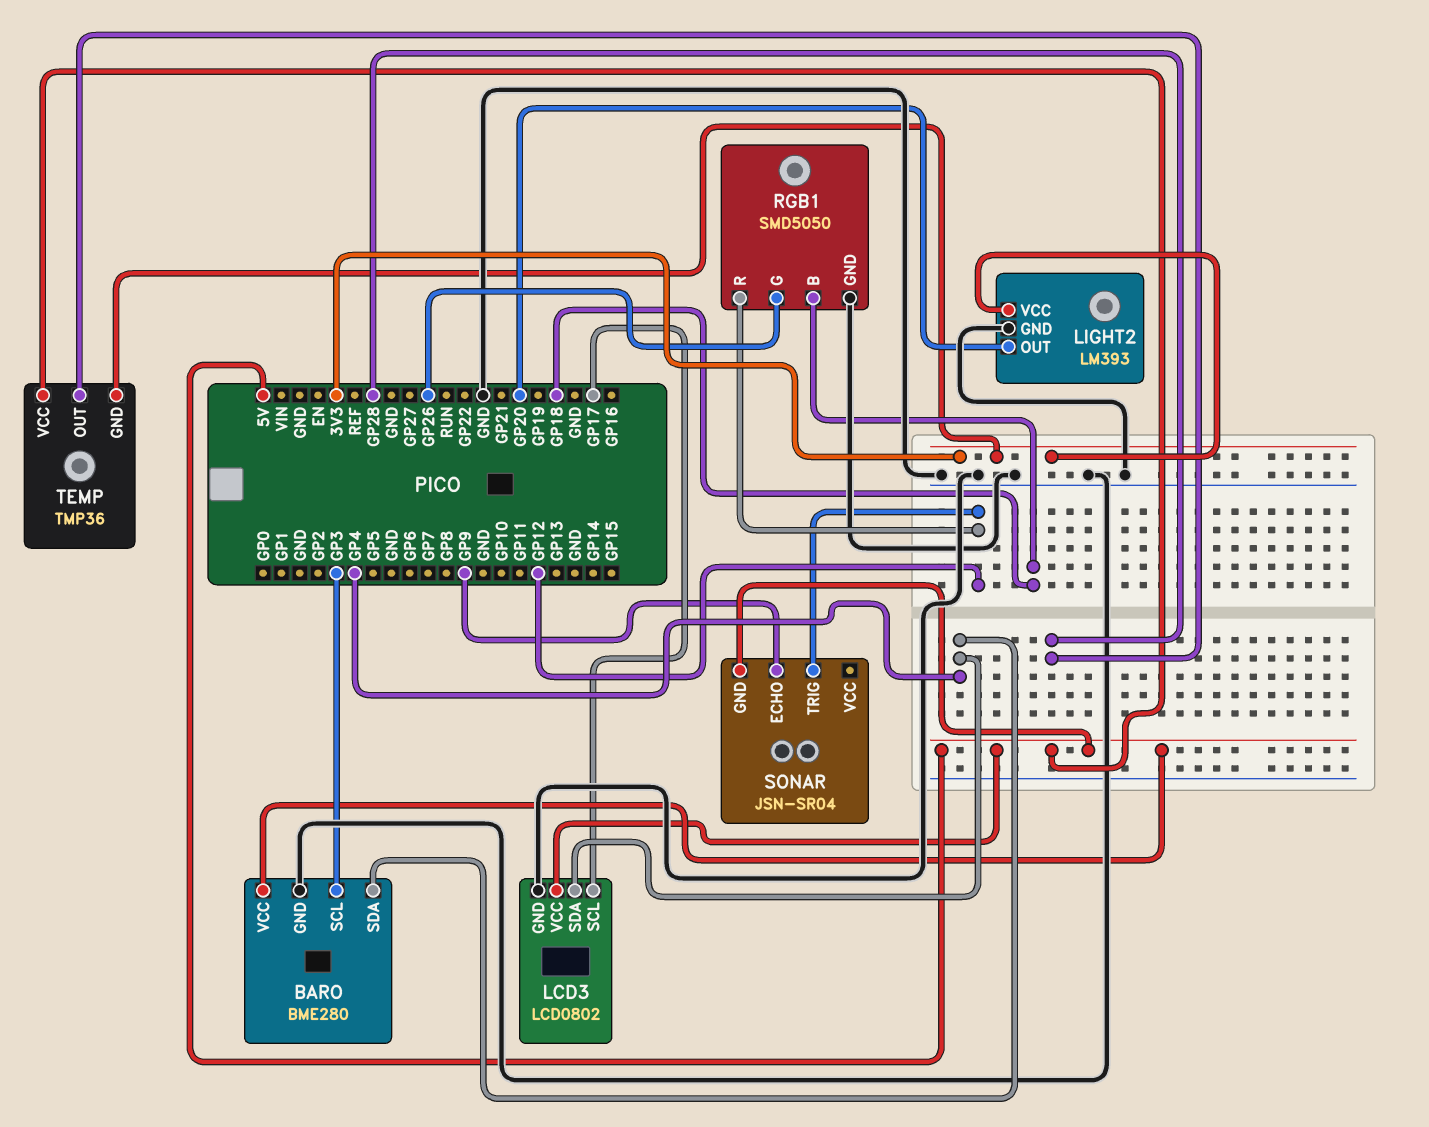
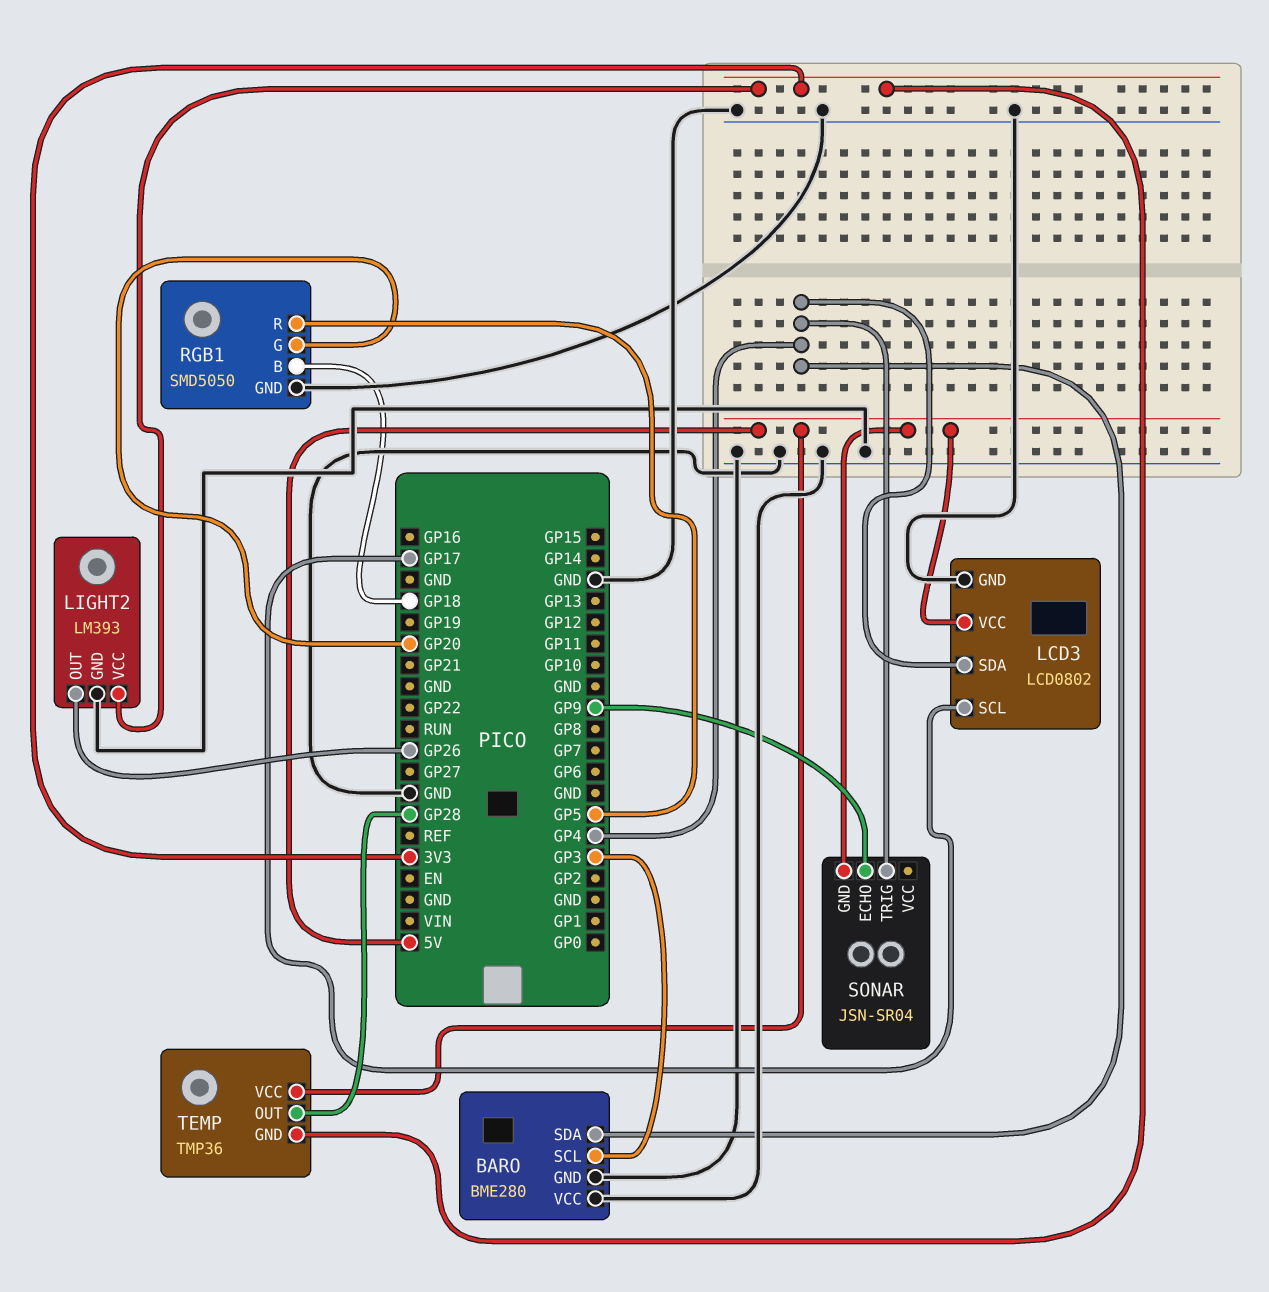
BARO pin VCC: 5V -> GND
LIGHT2 pin OUT: GP20 -> GP26
RGB1 pin G: GP26 -> GP20
RGB1 pin R: GP12 -> GP5
SONAR pin TRIG: GP12 -> GP4

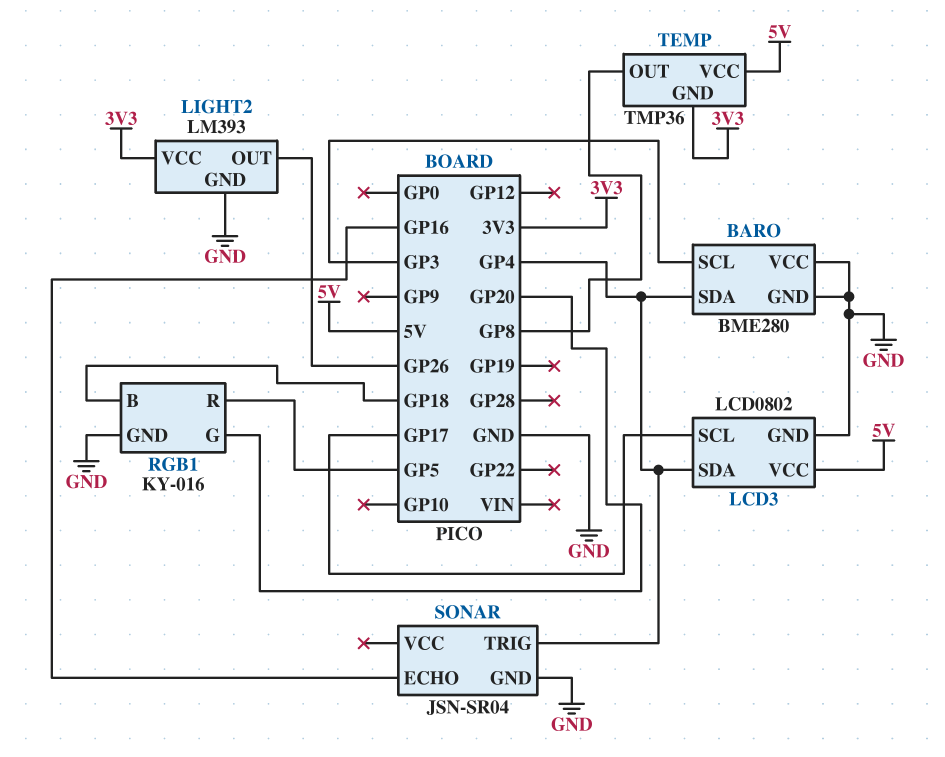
RGB1: SMD5050 -> KY-016
SONAR pin ECHO: GP9 -> GP16
SONAR pin GND: 5V -> GND
TEMP pin OUT: GP28 -> GP8

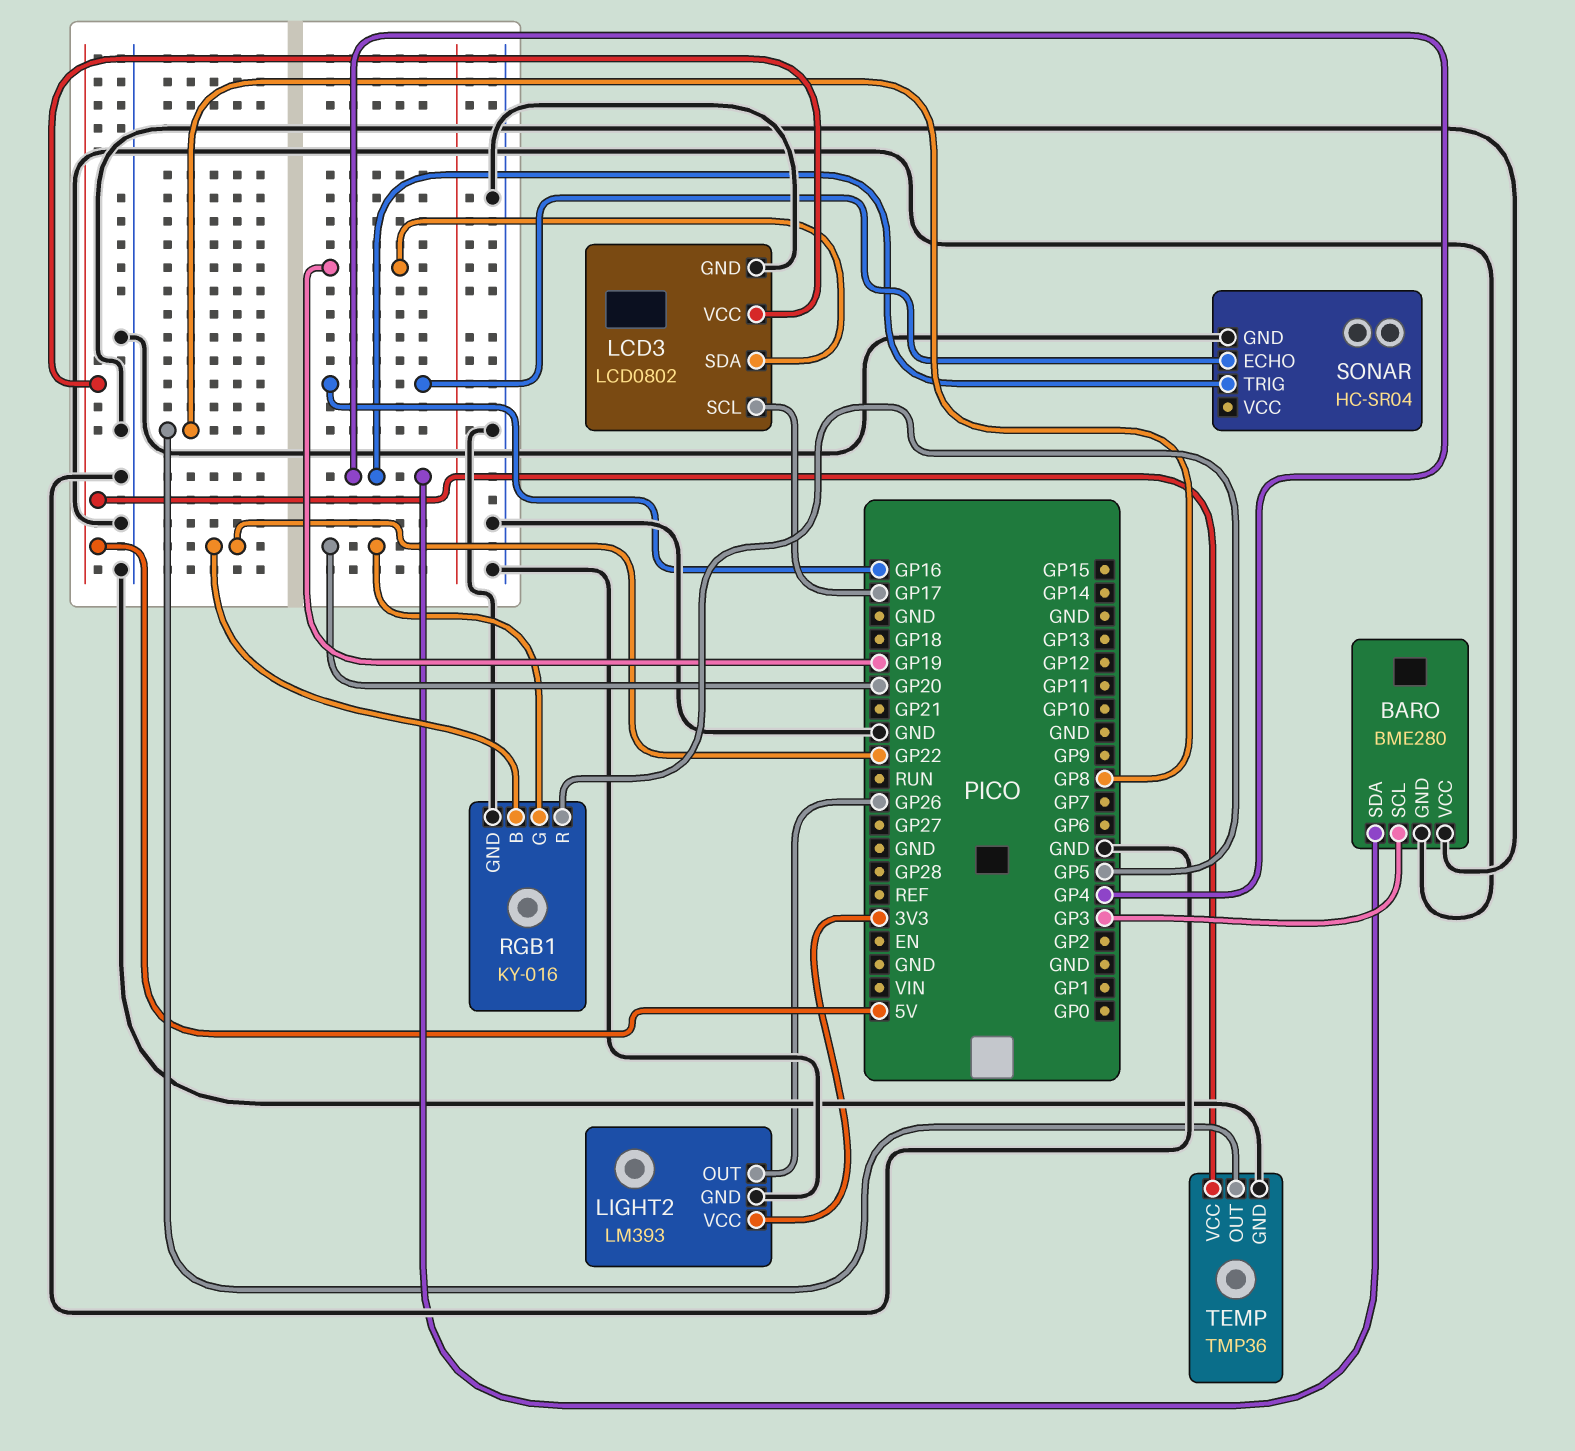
LCD3 pin SDA: GP4 -> GP19
RGB1 pin B: GP18 -> GP22
SONAR: JSN-SR04 -> HC-SR04
TEMP pin GND: 3V3 -> GND

